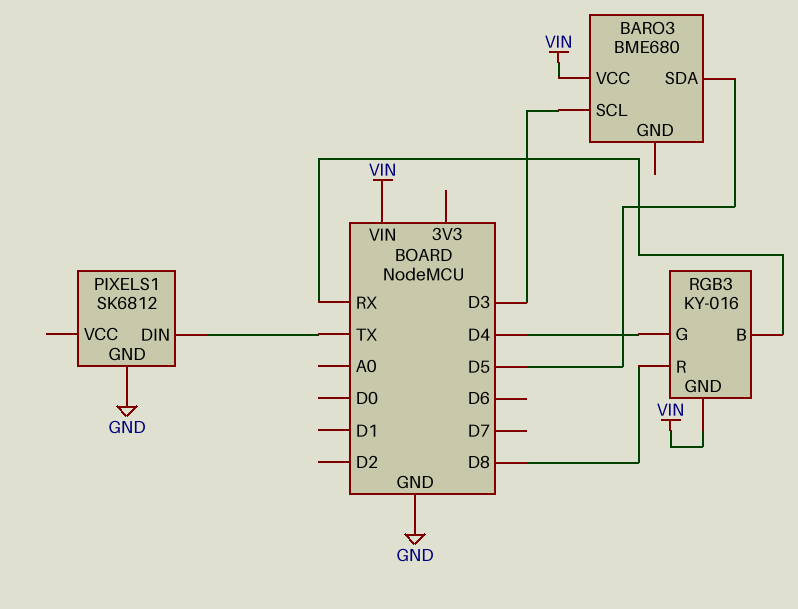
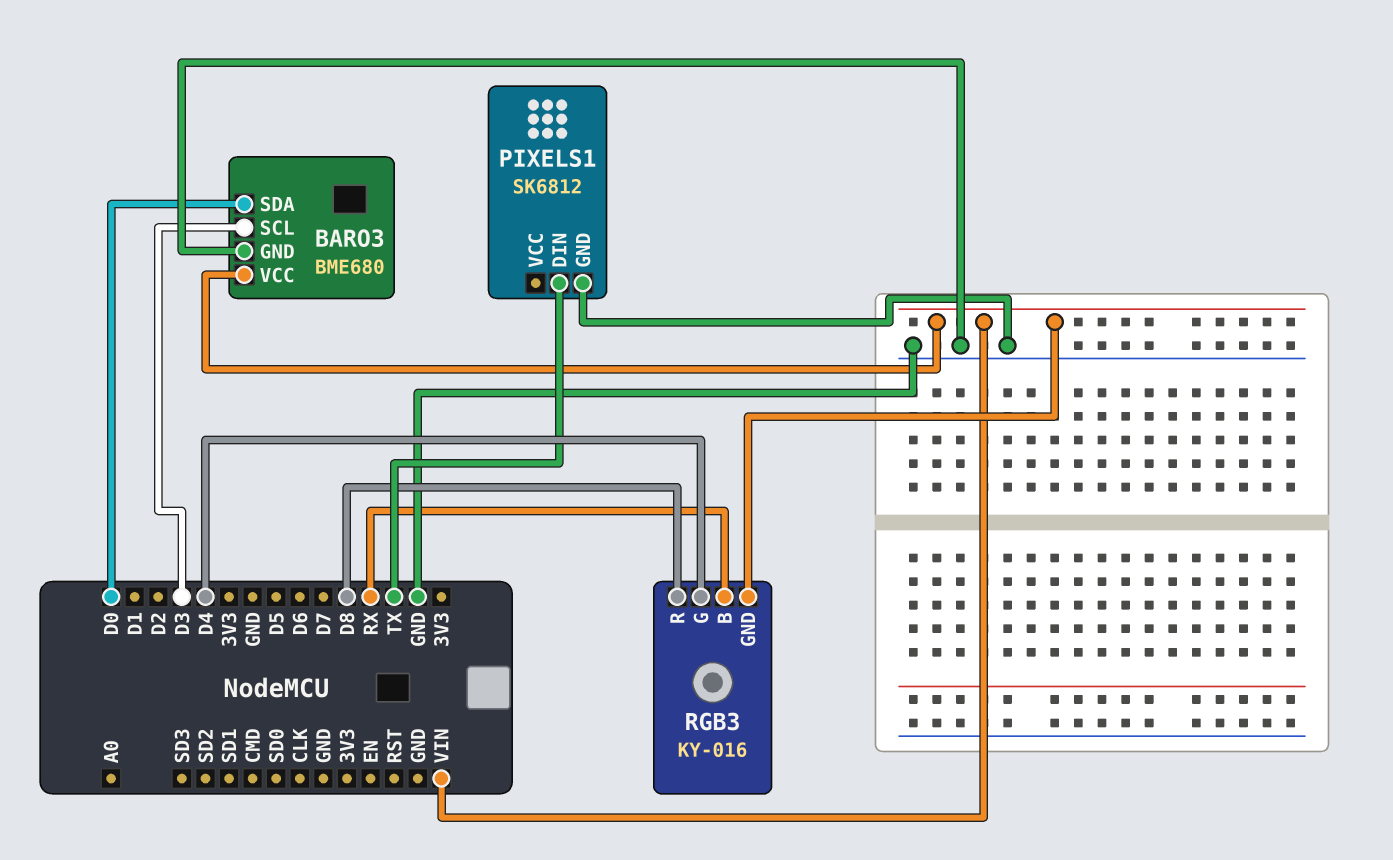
BARO3 pin GND: none -> GND
BARO3 pin SDA: D5 -> D0

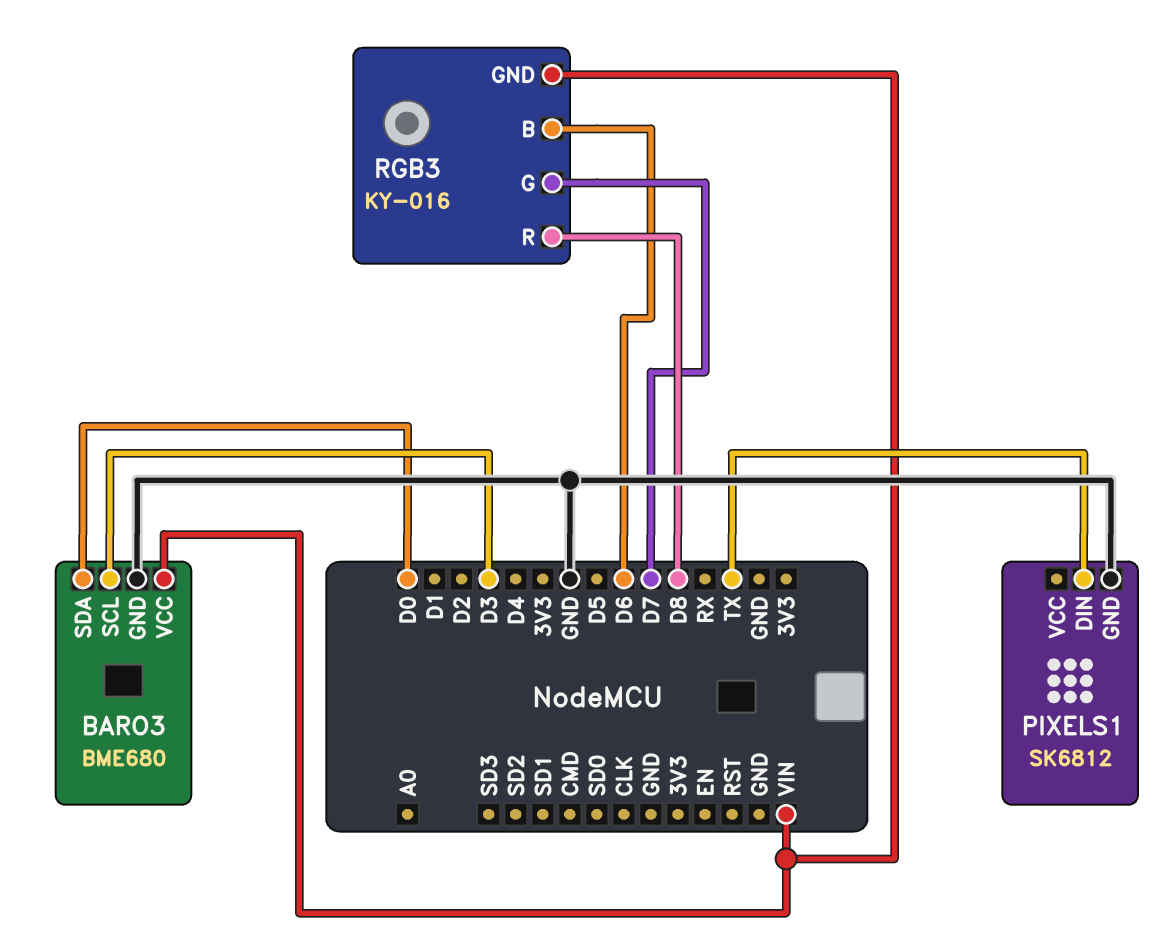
RGB3 pin B: RX -> D6
RGB3 pin G: D4 -> D7

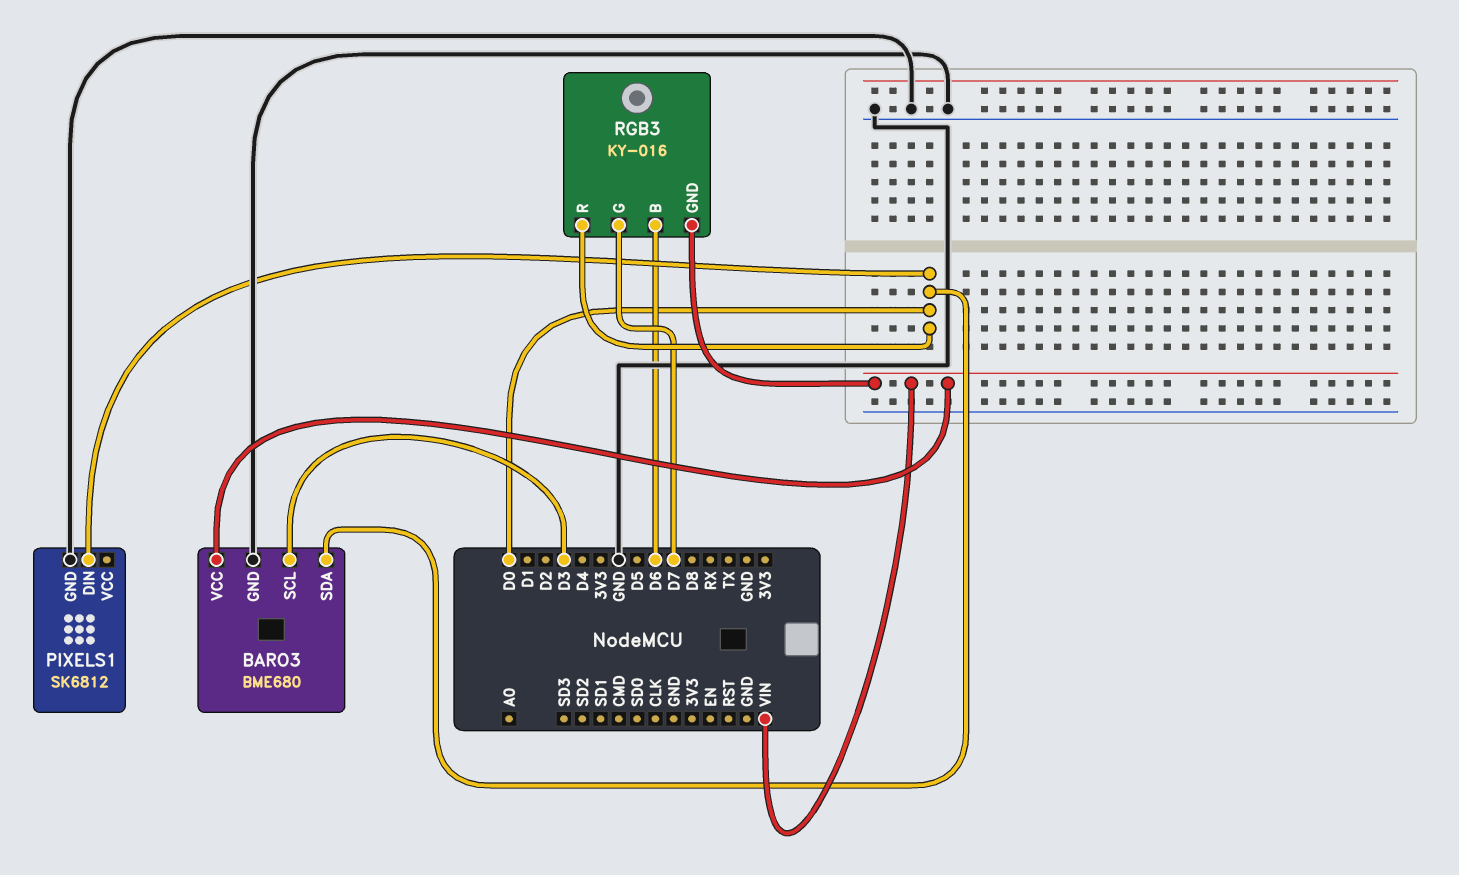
PIXELS1 pin DIN: TX -> D0
RGB3 pin R: D8 -> D0

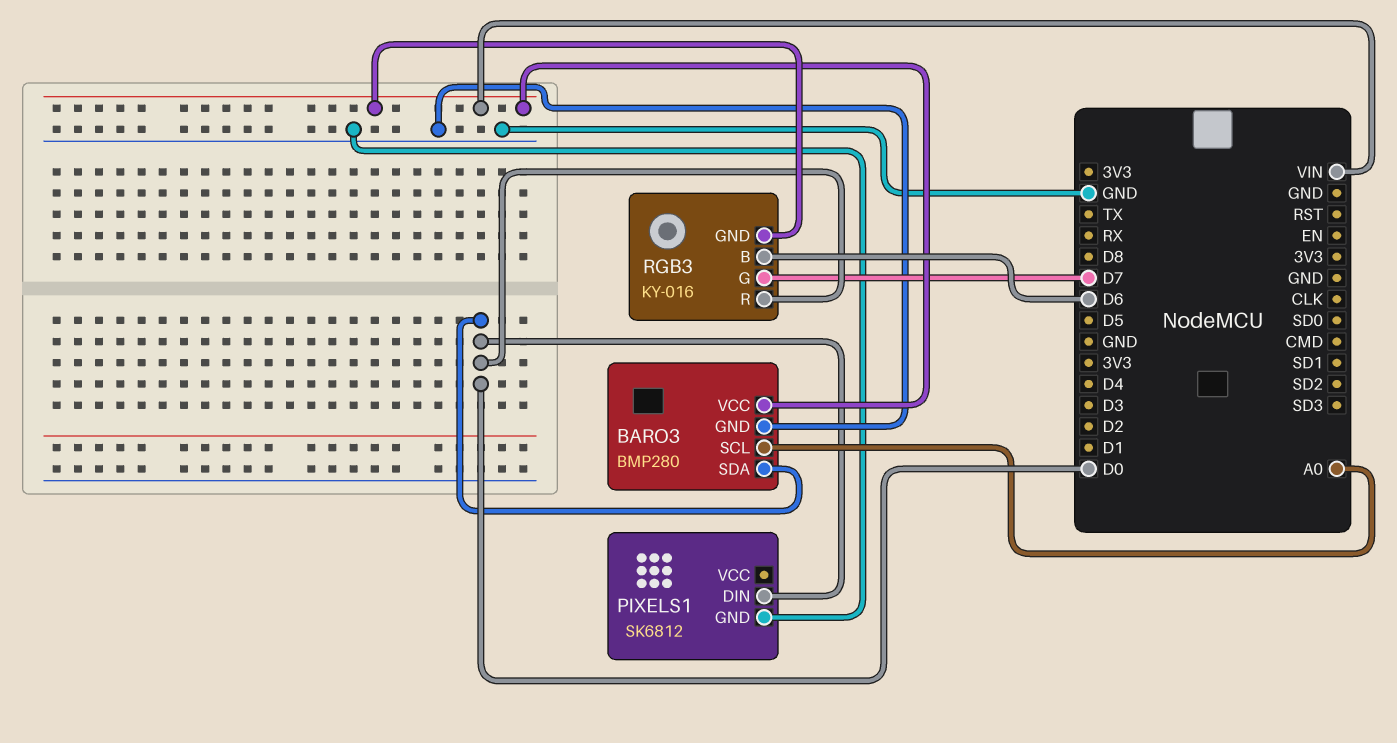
BARO3: BME680 -> BMP280
BARO3 pin SCL: D3 -> A0

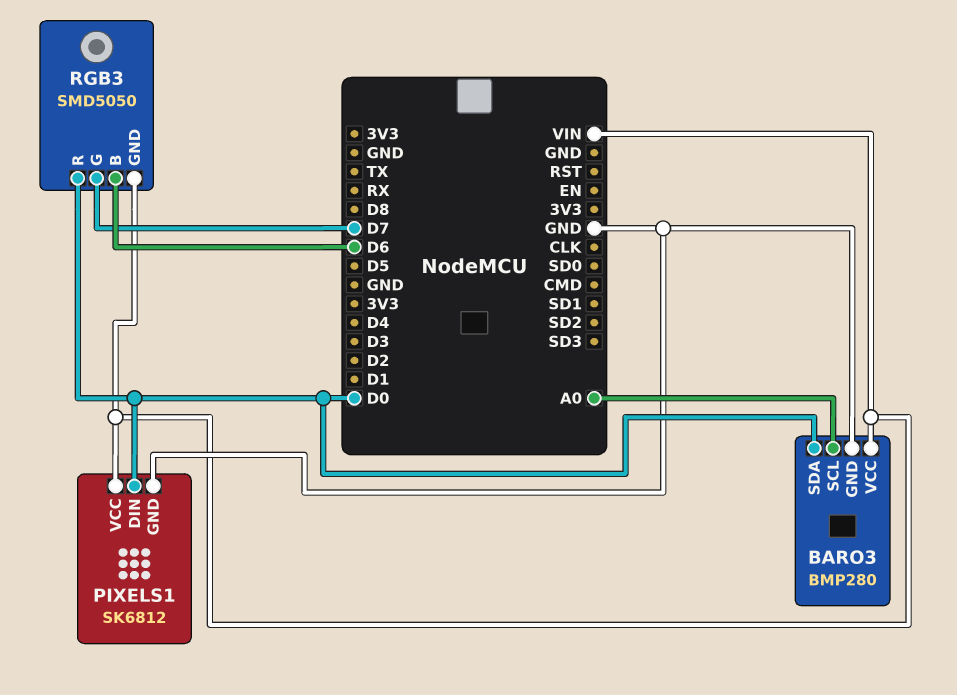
PIXELS1 pin VCC: none -> VIN
RGB3: KY-016 -> SMD5050

